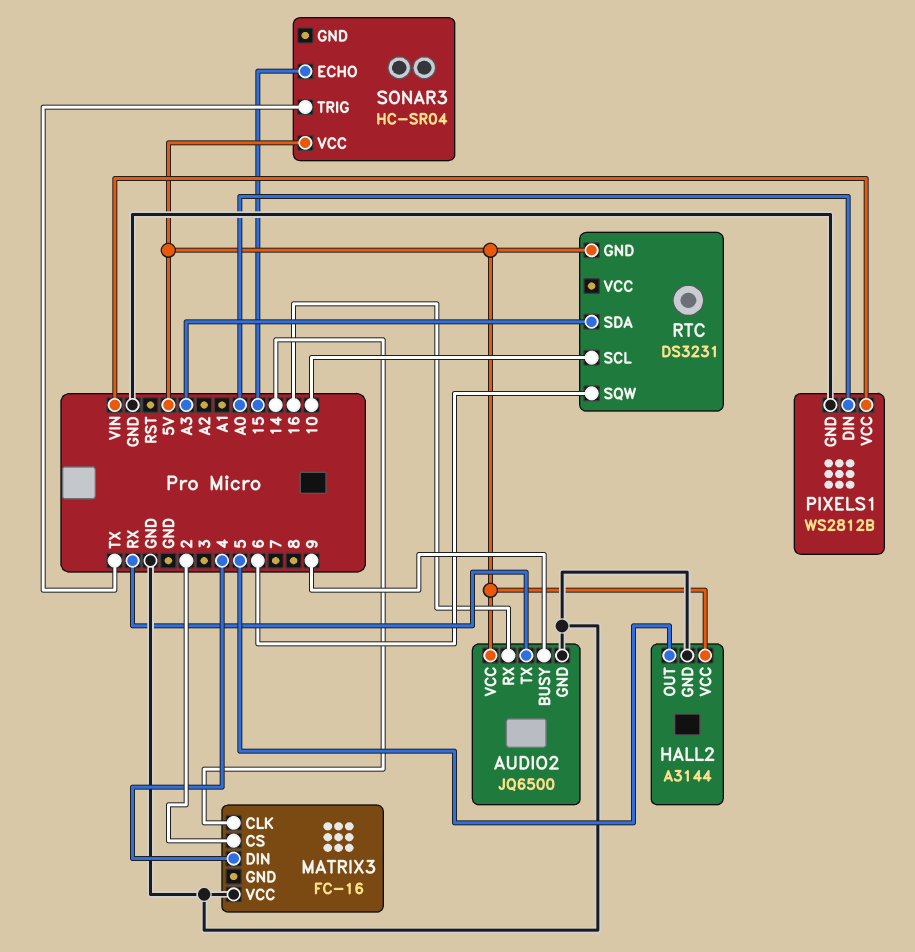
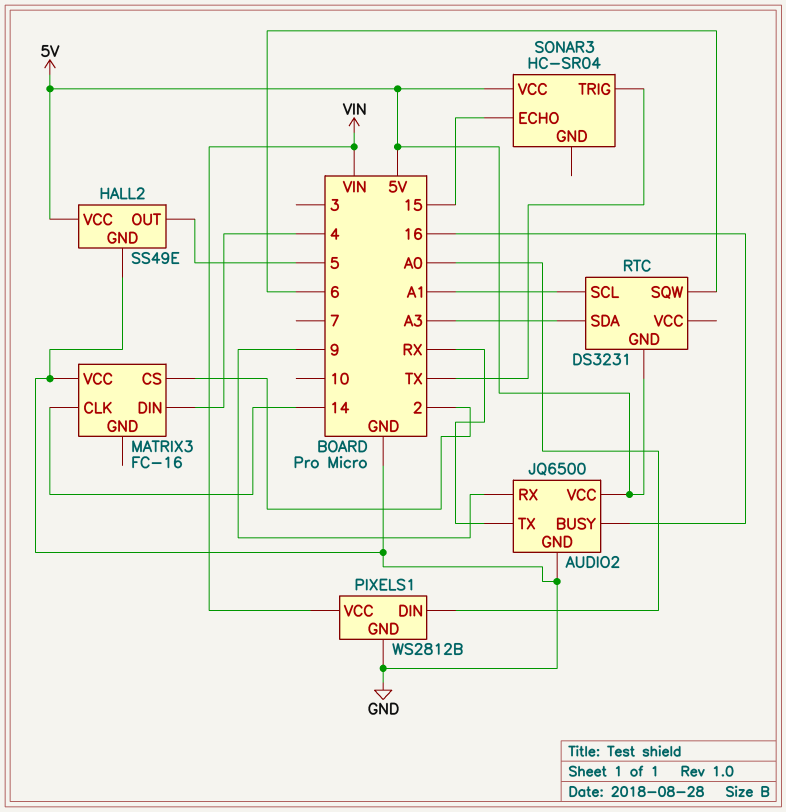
AUDIO2 pin BUSY: 9 -> 16
AUDIO2 pin RX: 16 -> 9
HALL2: A3144 -> SS49E
RTC pin SCL: 10 -> A1

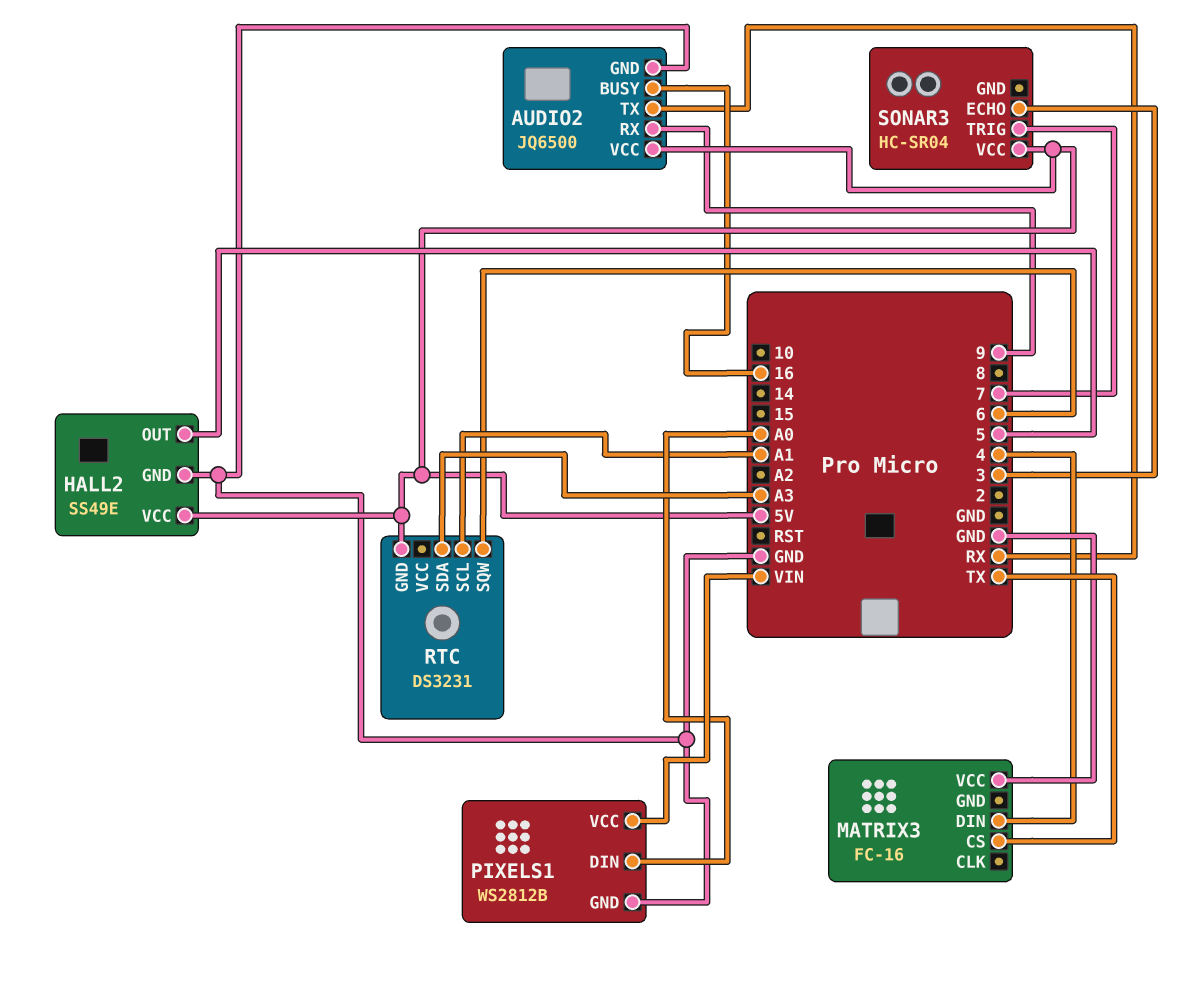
MATRIX3 pin CLK: 14 -> none
MATRIX3 pin CS: 2 -> TX
SONAR3 pin ECHO: 15 -> 3
SONAR3 pin TRIG: TX -> 7

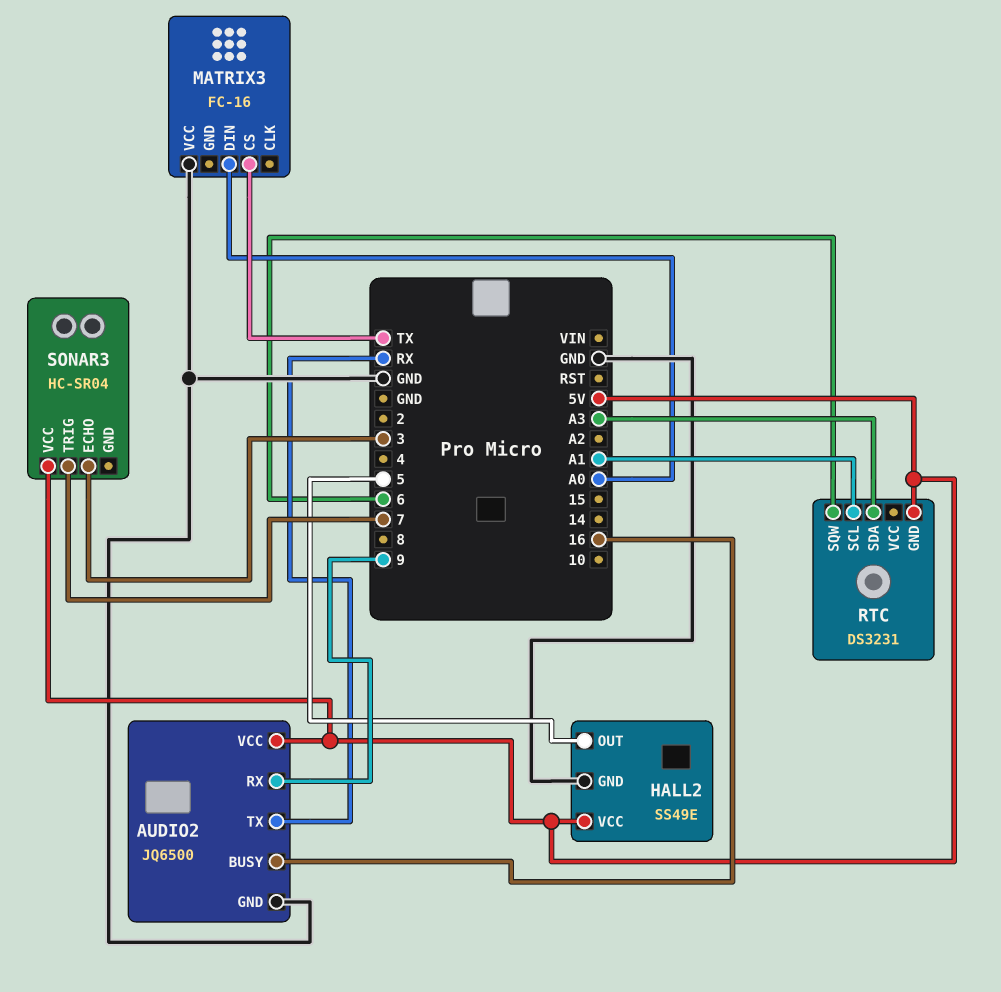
MATRIX3 pin DIN: 4 -> A0
PIXELS1: WS2812B -> none
PIXELS1 pin DIN: A0 -> none
PIXELS1 pin GND: GND -> none
PIXELS1 pin VCC: VIN -> none

